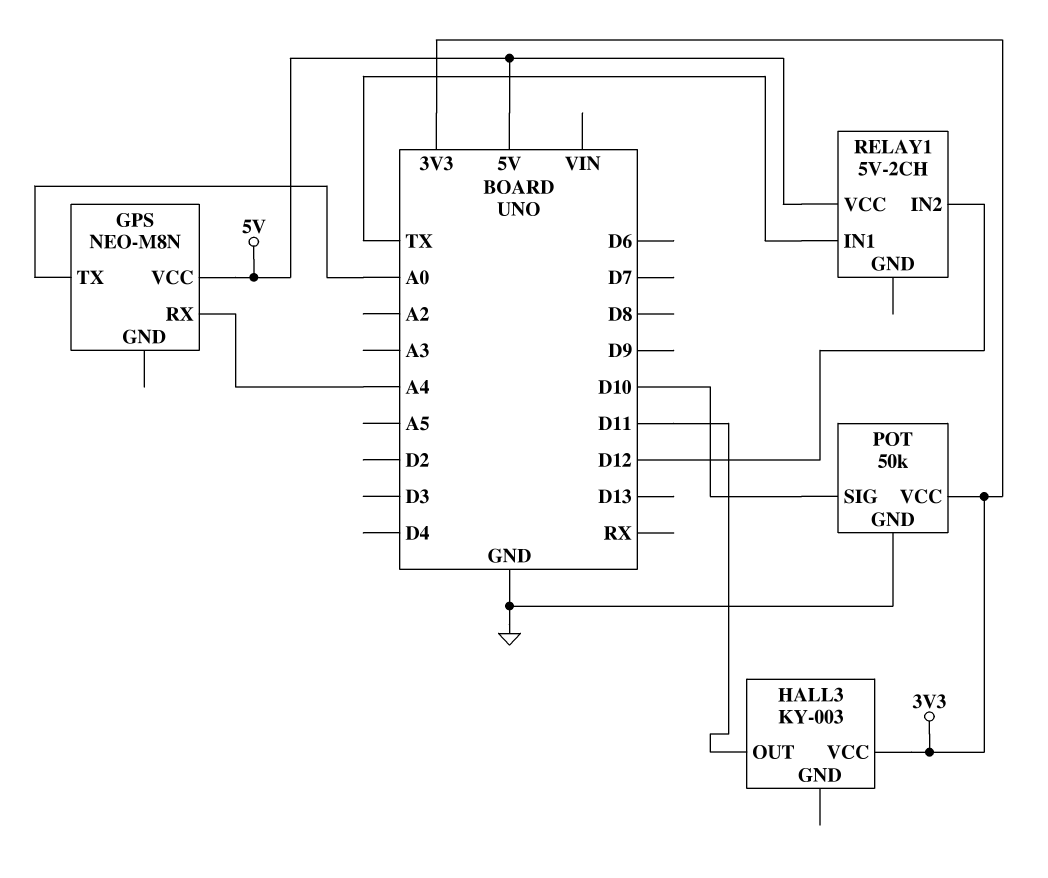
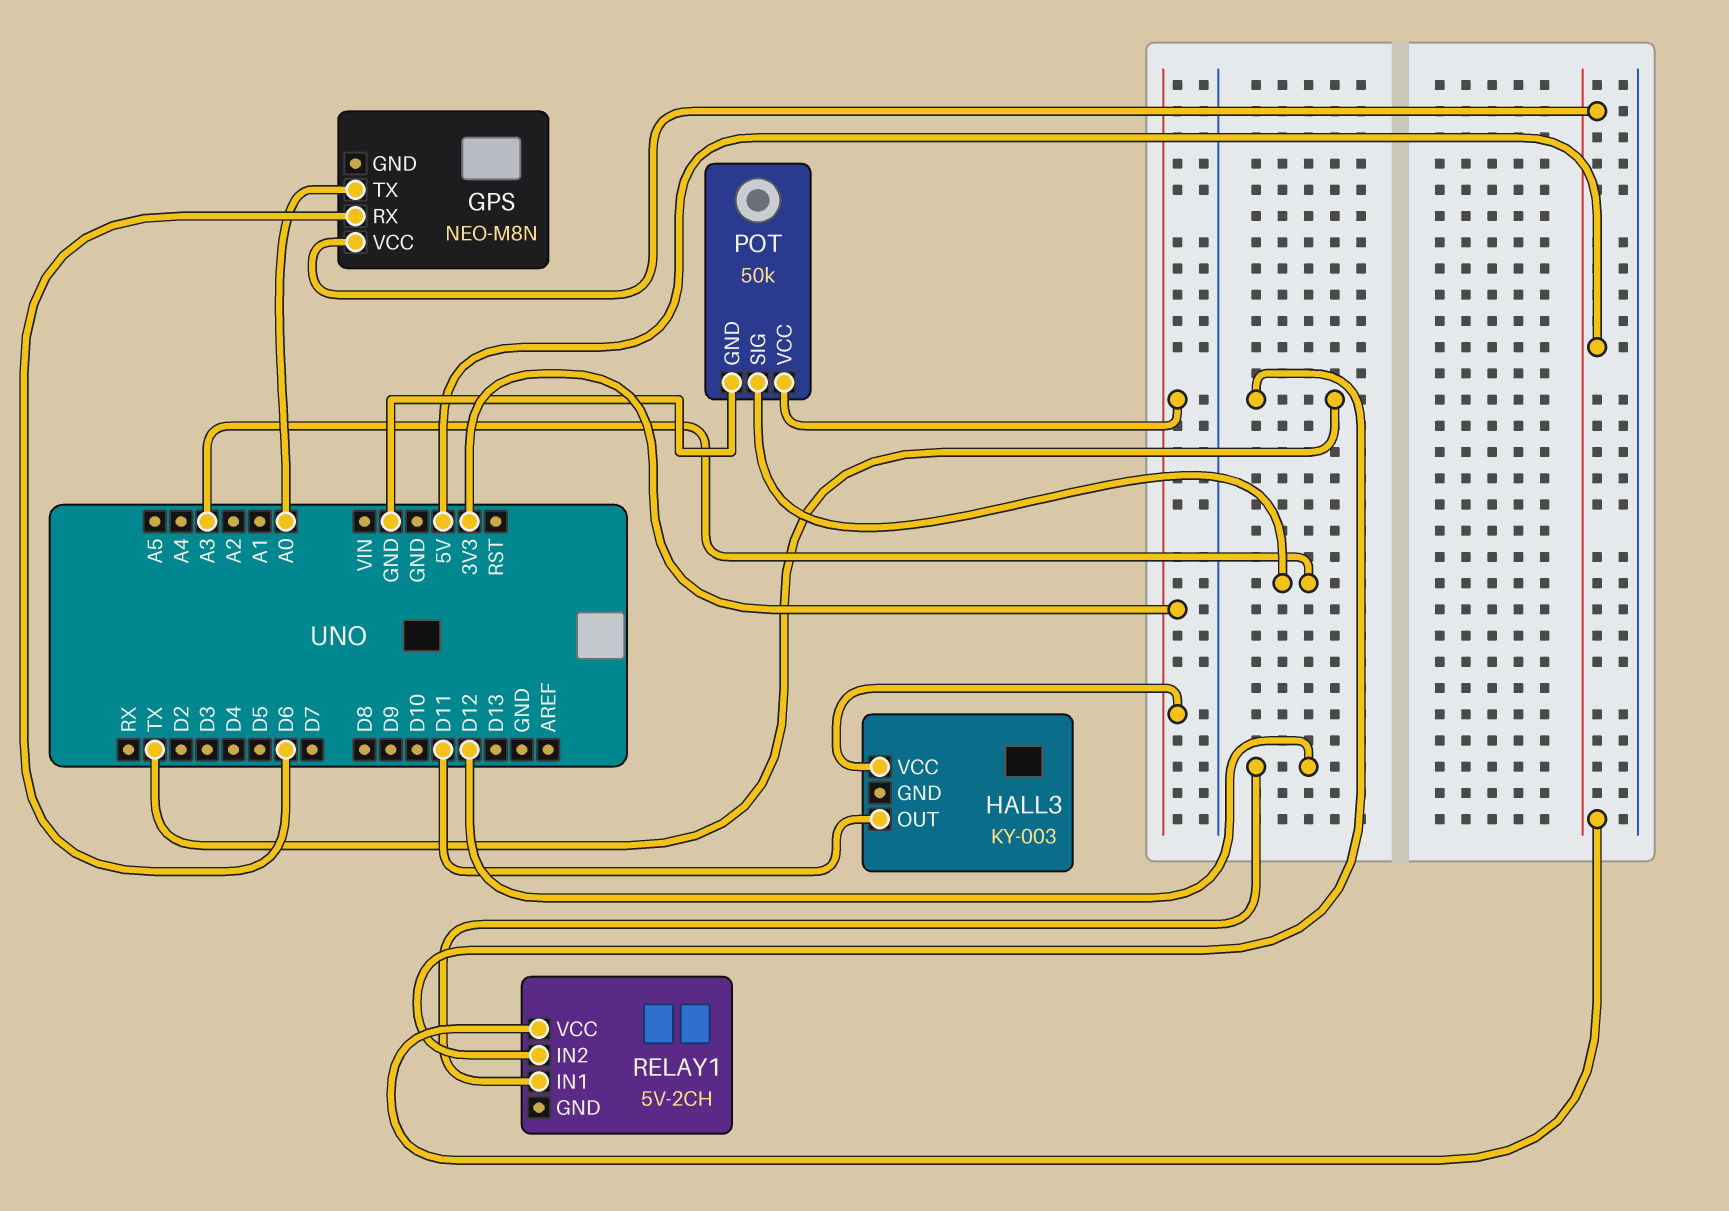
GPS pin RX: A4 -> D6
POT pin SIG: D10 -> A3
RELAY1 pin IN1: TX -> D12
RELAY1 pin IN2: D12 -> TX

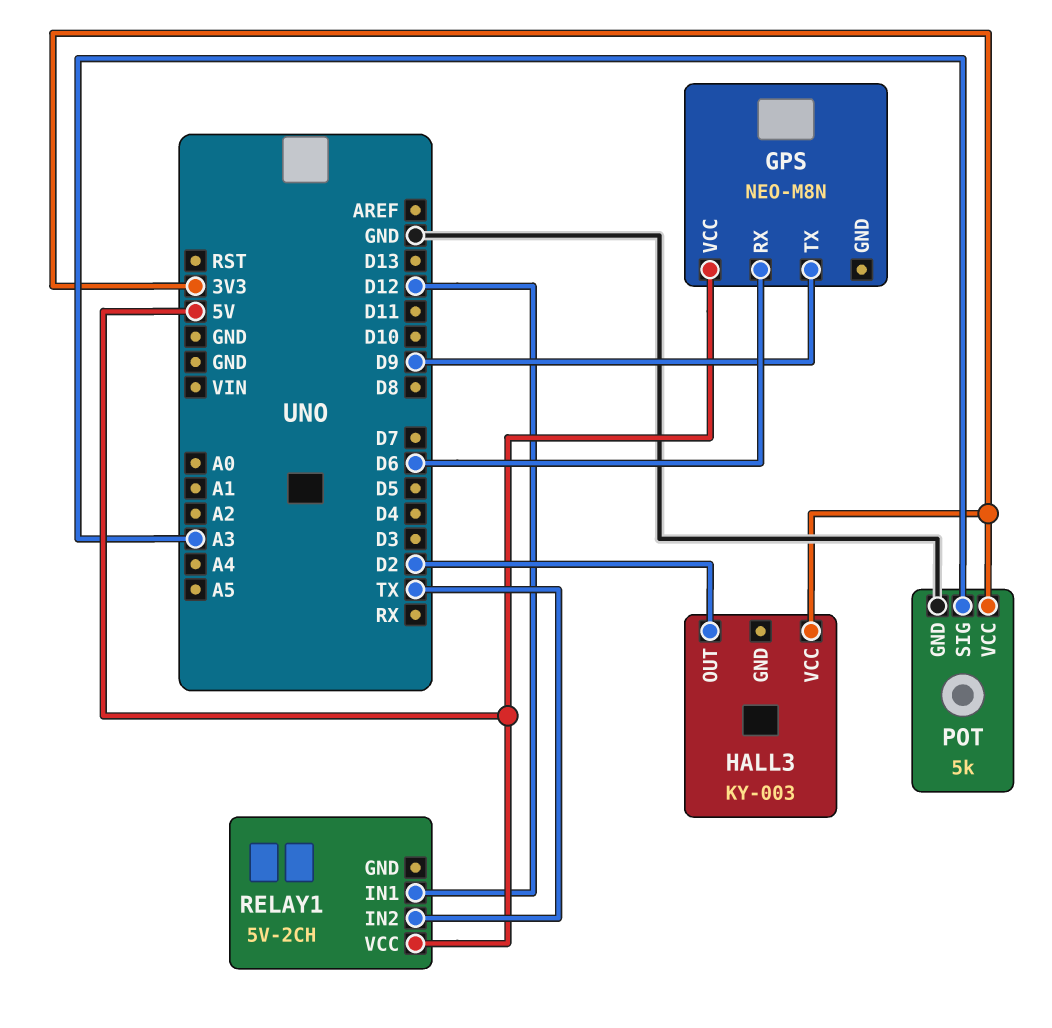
GPS pin TX: A0 -> D9
HALL3 pin OUT: D11 -> D2
POT: 50k -> 5k

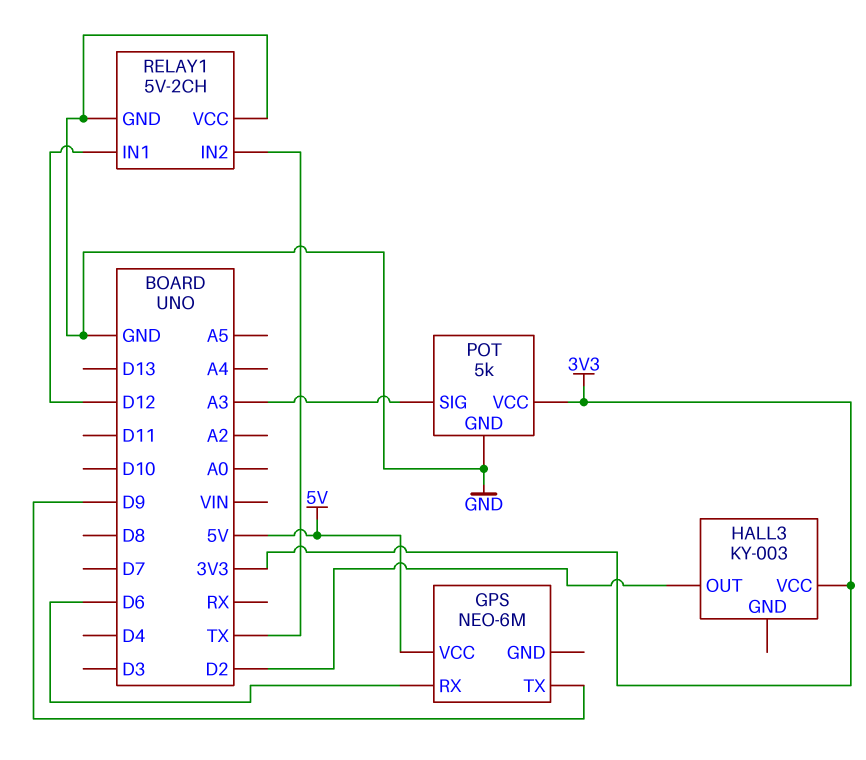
GPS: NEO-M8N -> NEO-6M
RELAY1 pin GND: none -> GND
RELAY1 pin VCC: 5V -> GND

